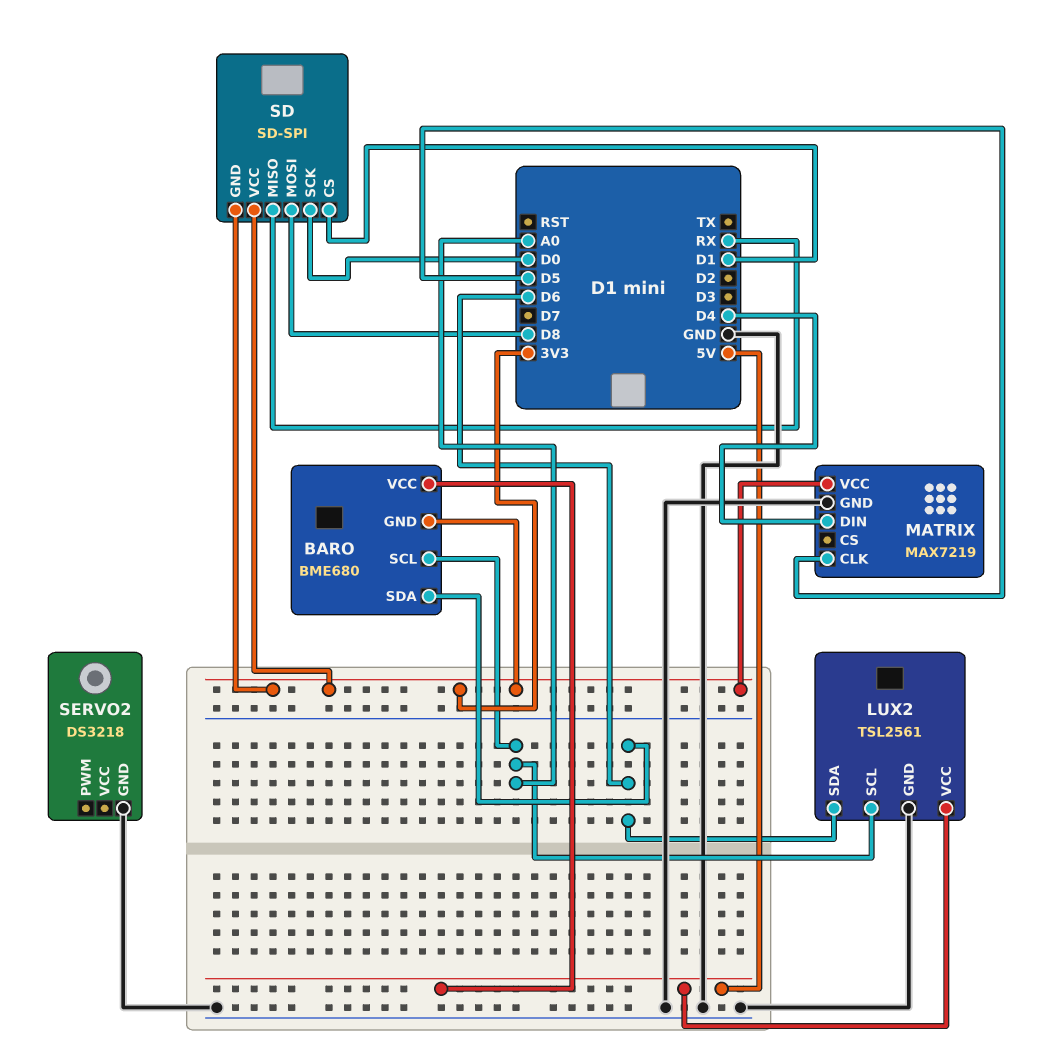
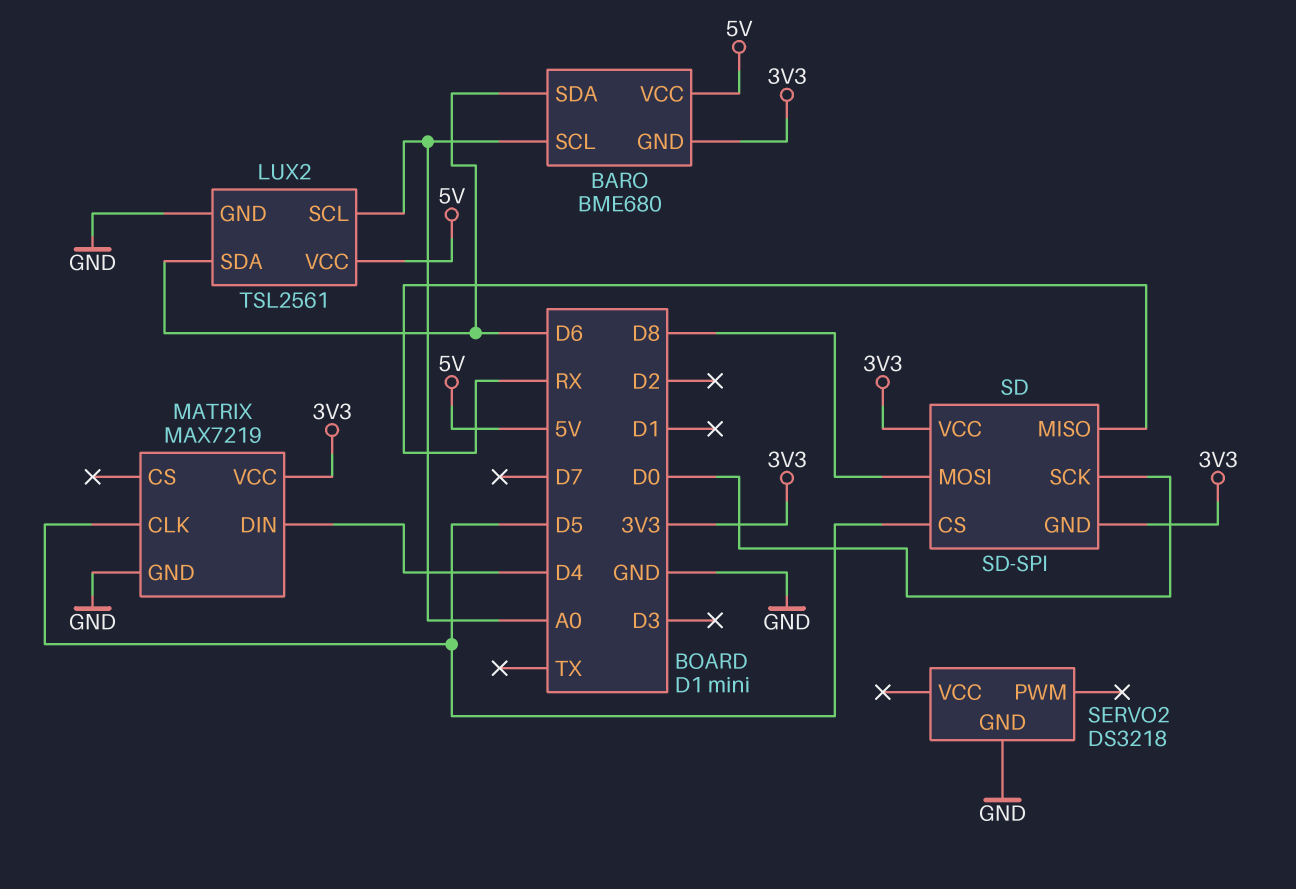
SD pin CS: D1 -> D5

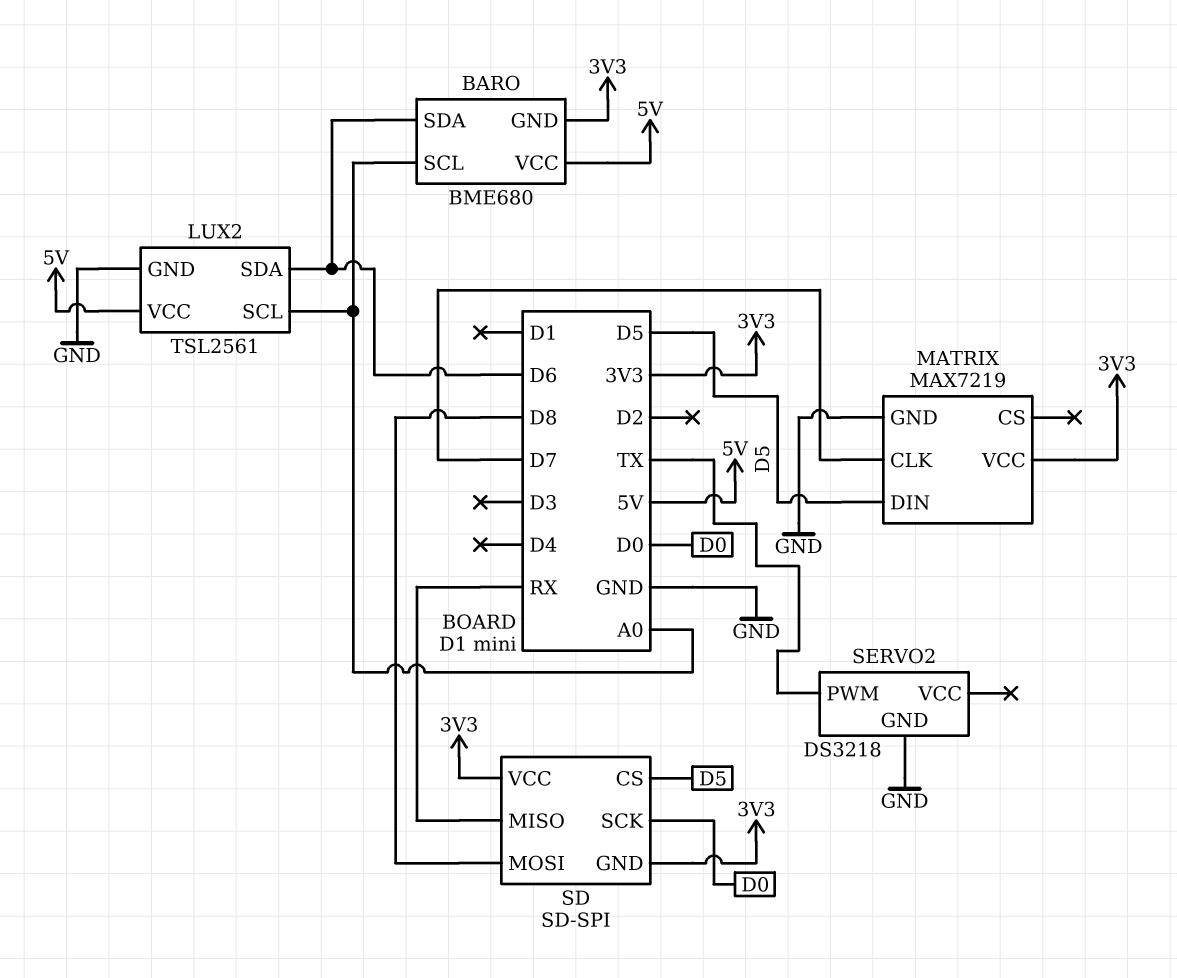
MATRIX pin CLK: D5 -> D7
MATRIX pin DIN: D4 -> D5
SERVO2 pin PWM: none -> TX

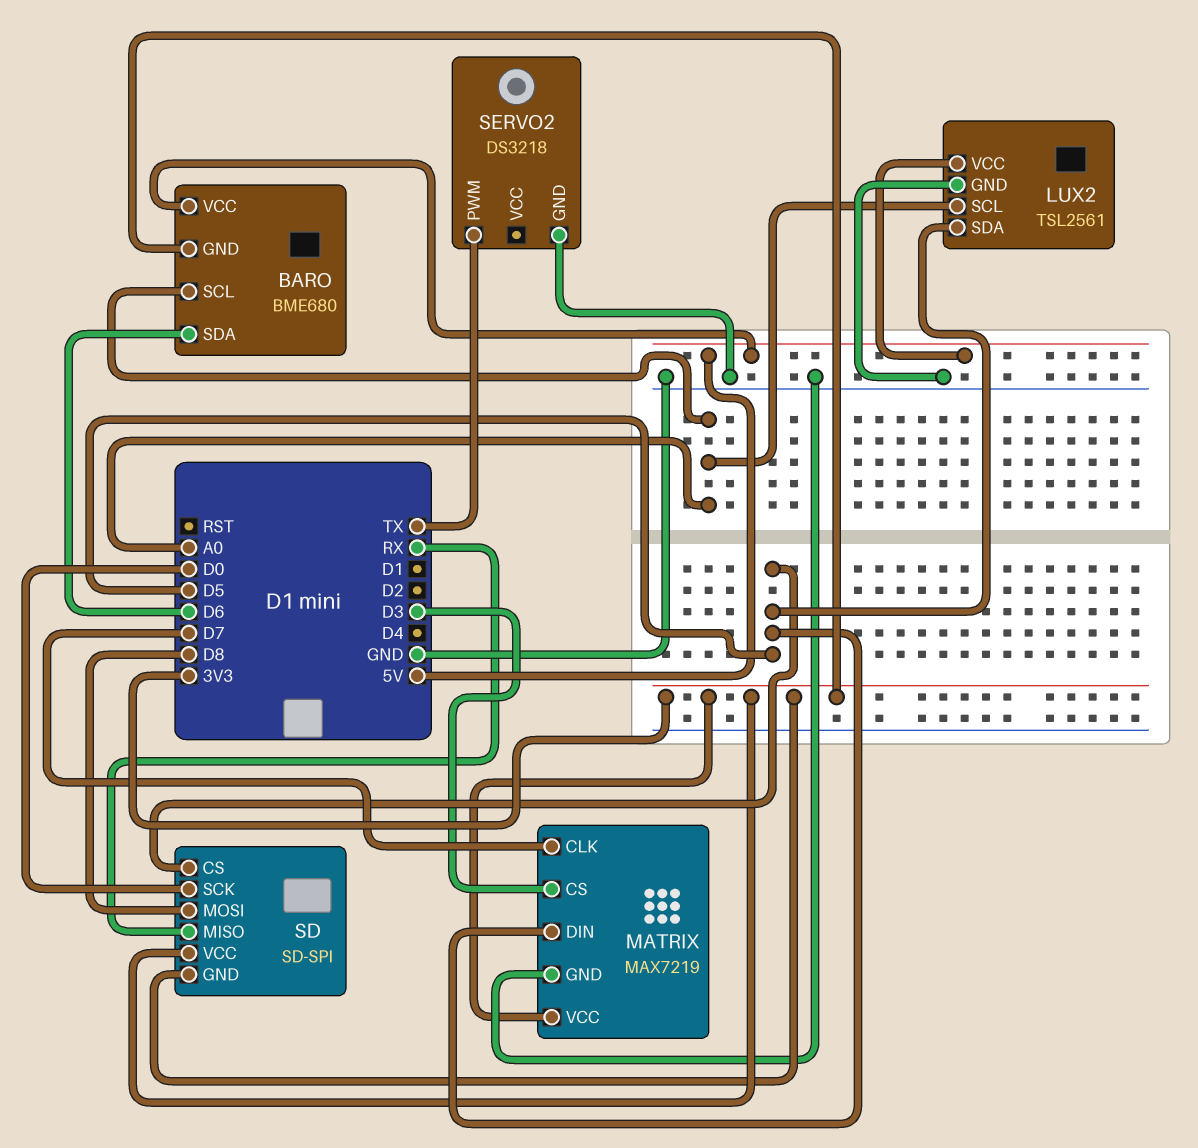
LUX2 pin SDA: D6 -> D5
MATRIX pin CS: none -> D3

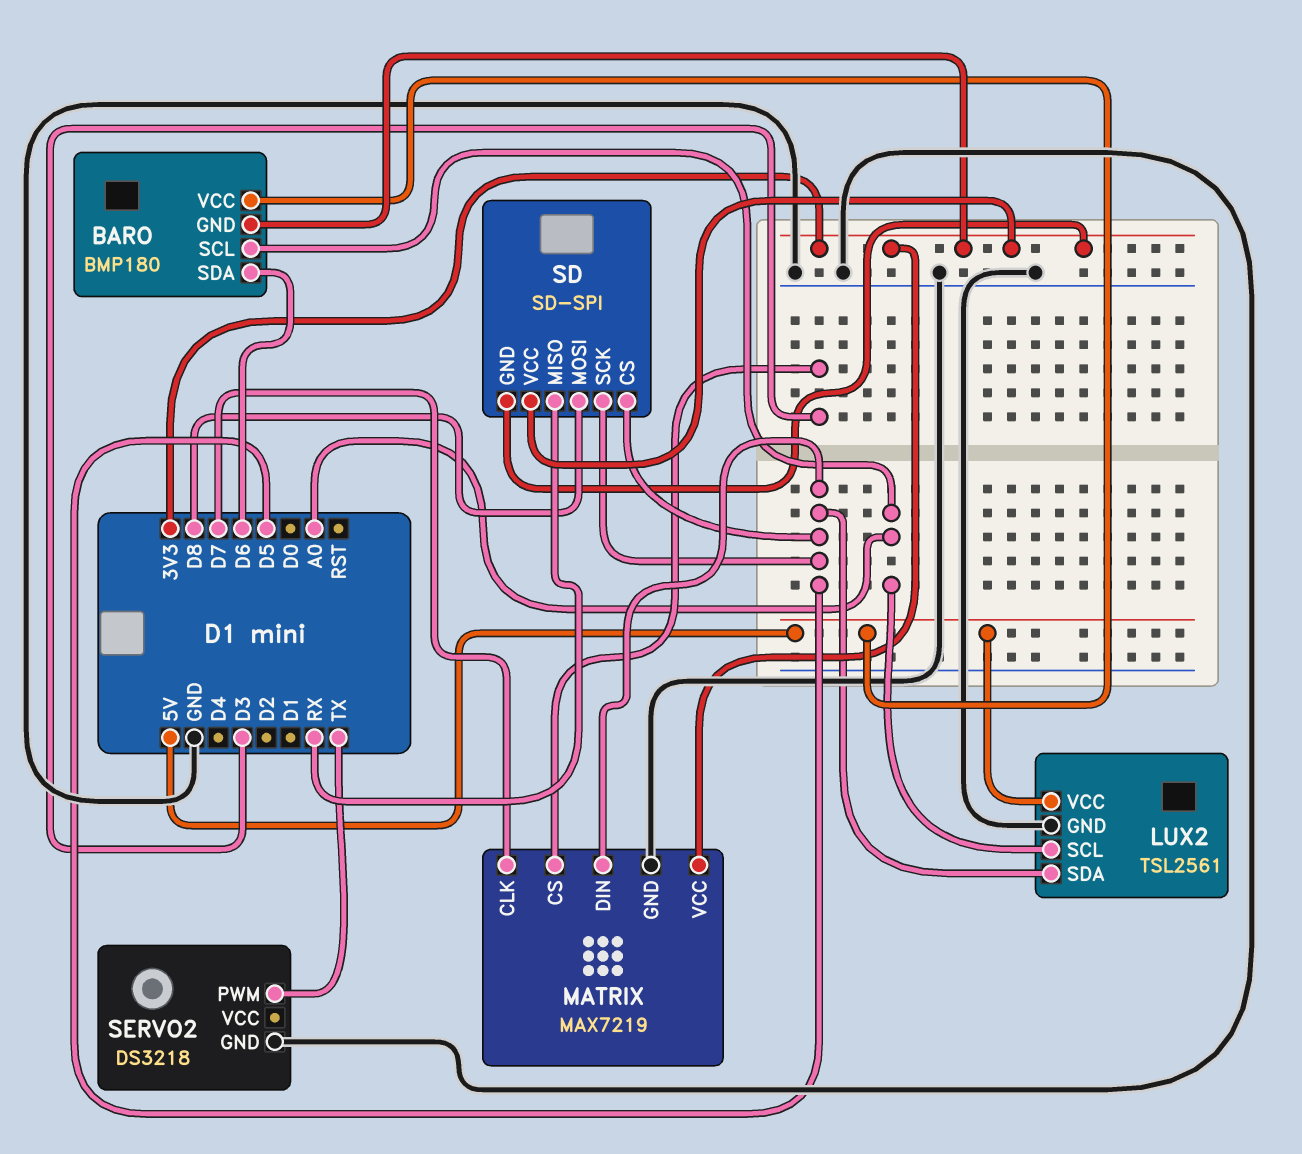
BARO: BME680 -> BMP180
SD pin SCK: D0 -> D5

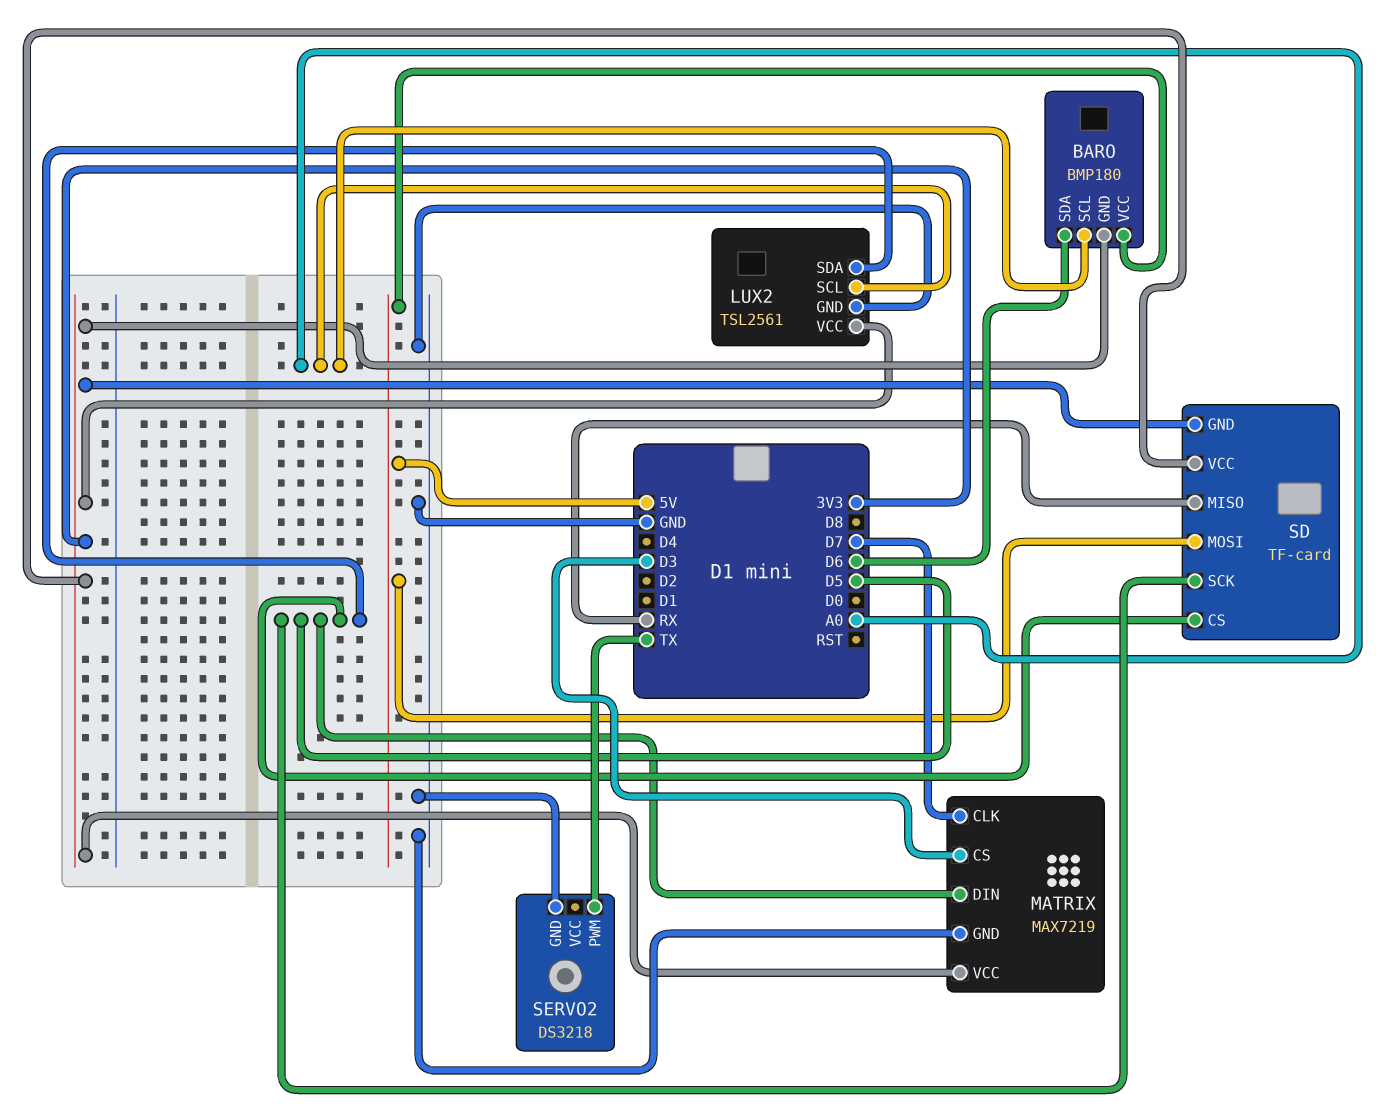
LUX2 pin VCC: 5V -> 3V3
SD: SD-SPI -> TF-card
SD pin MOSI: D8 -> 5V

